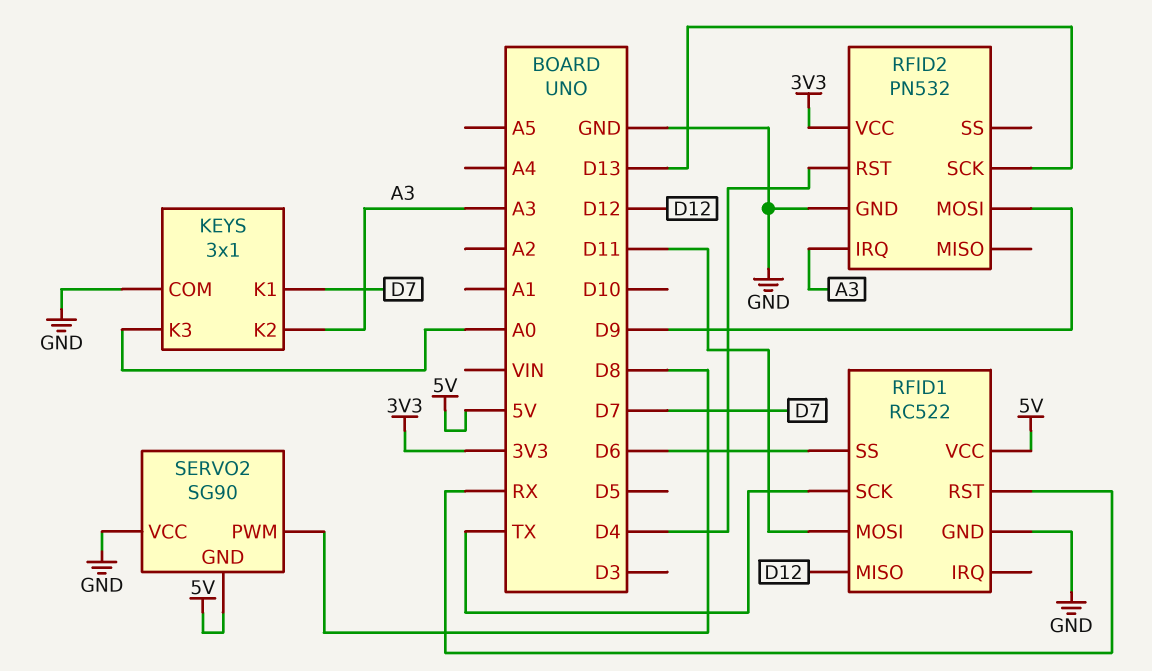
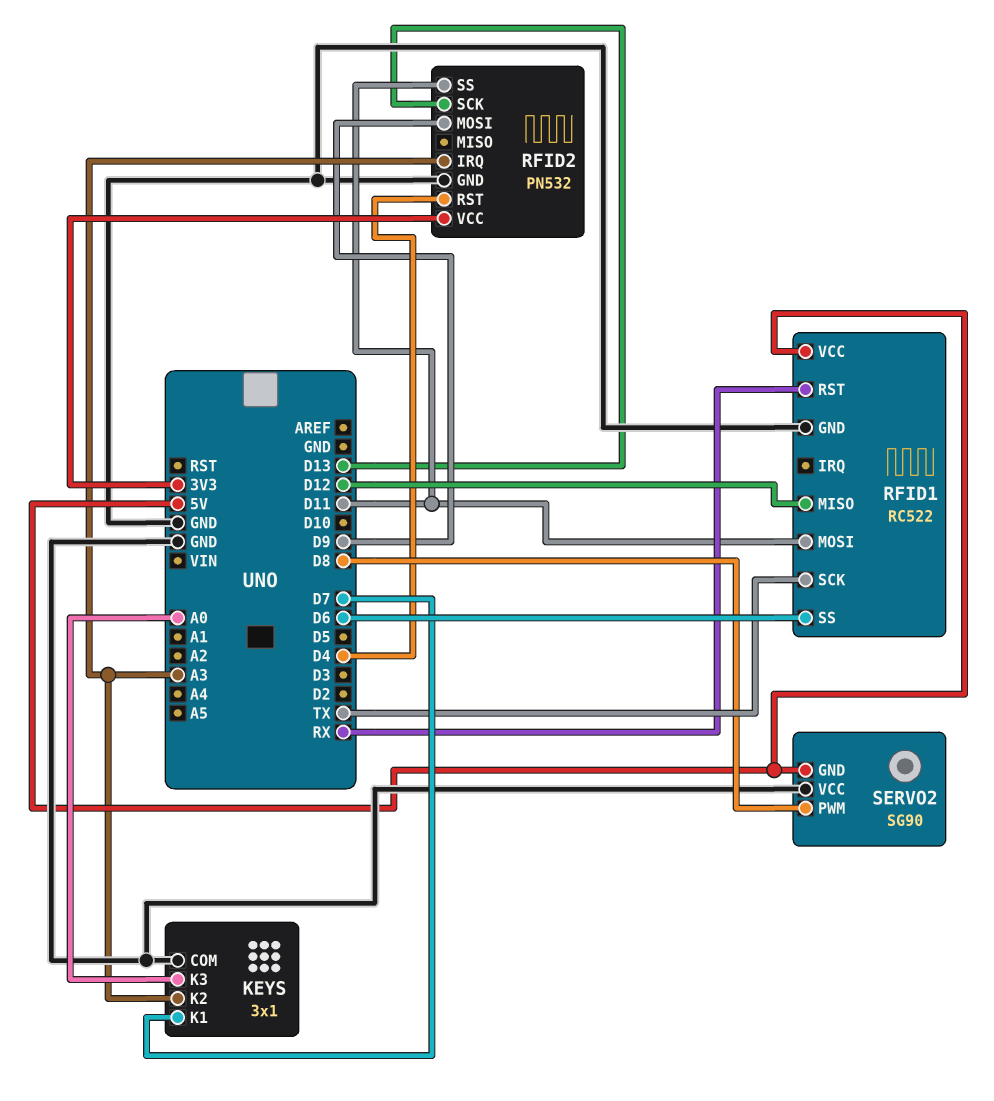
RFID2 pin SS: none -> D11

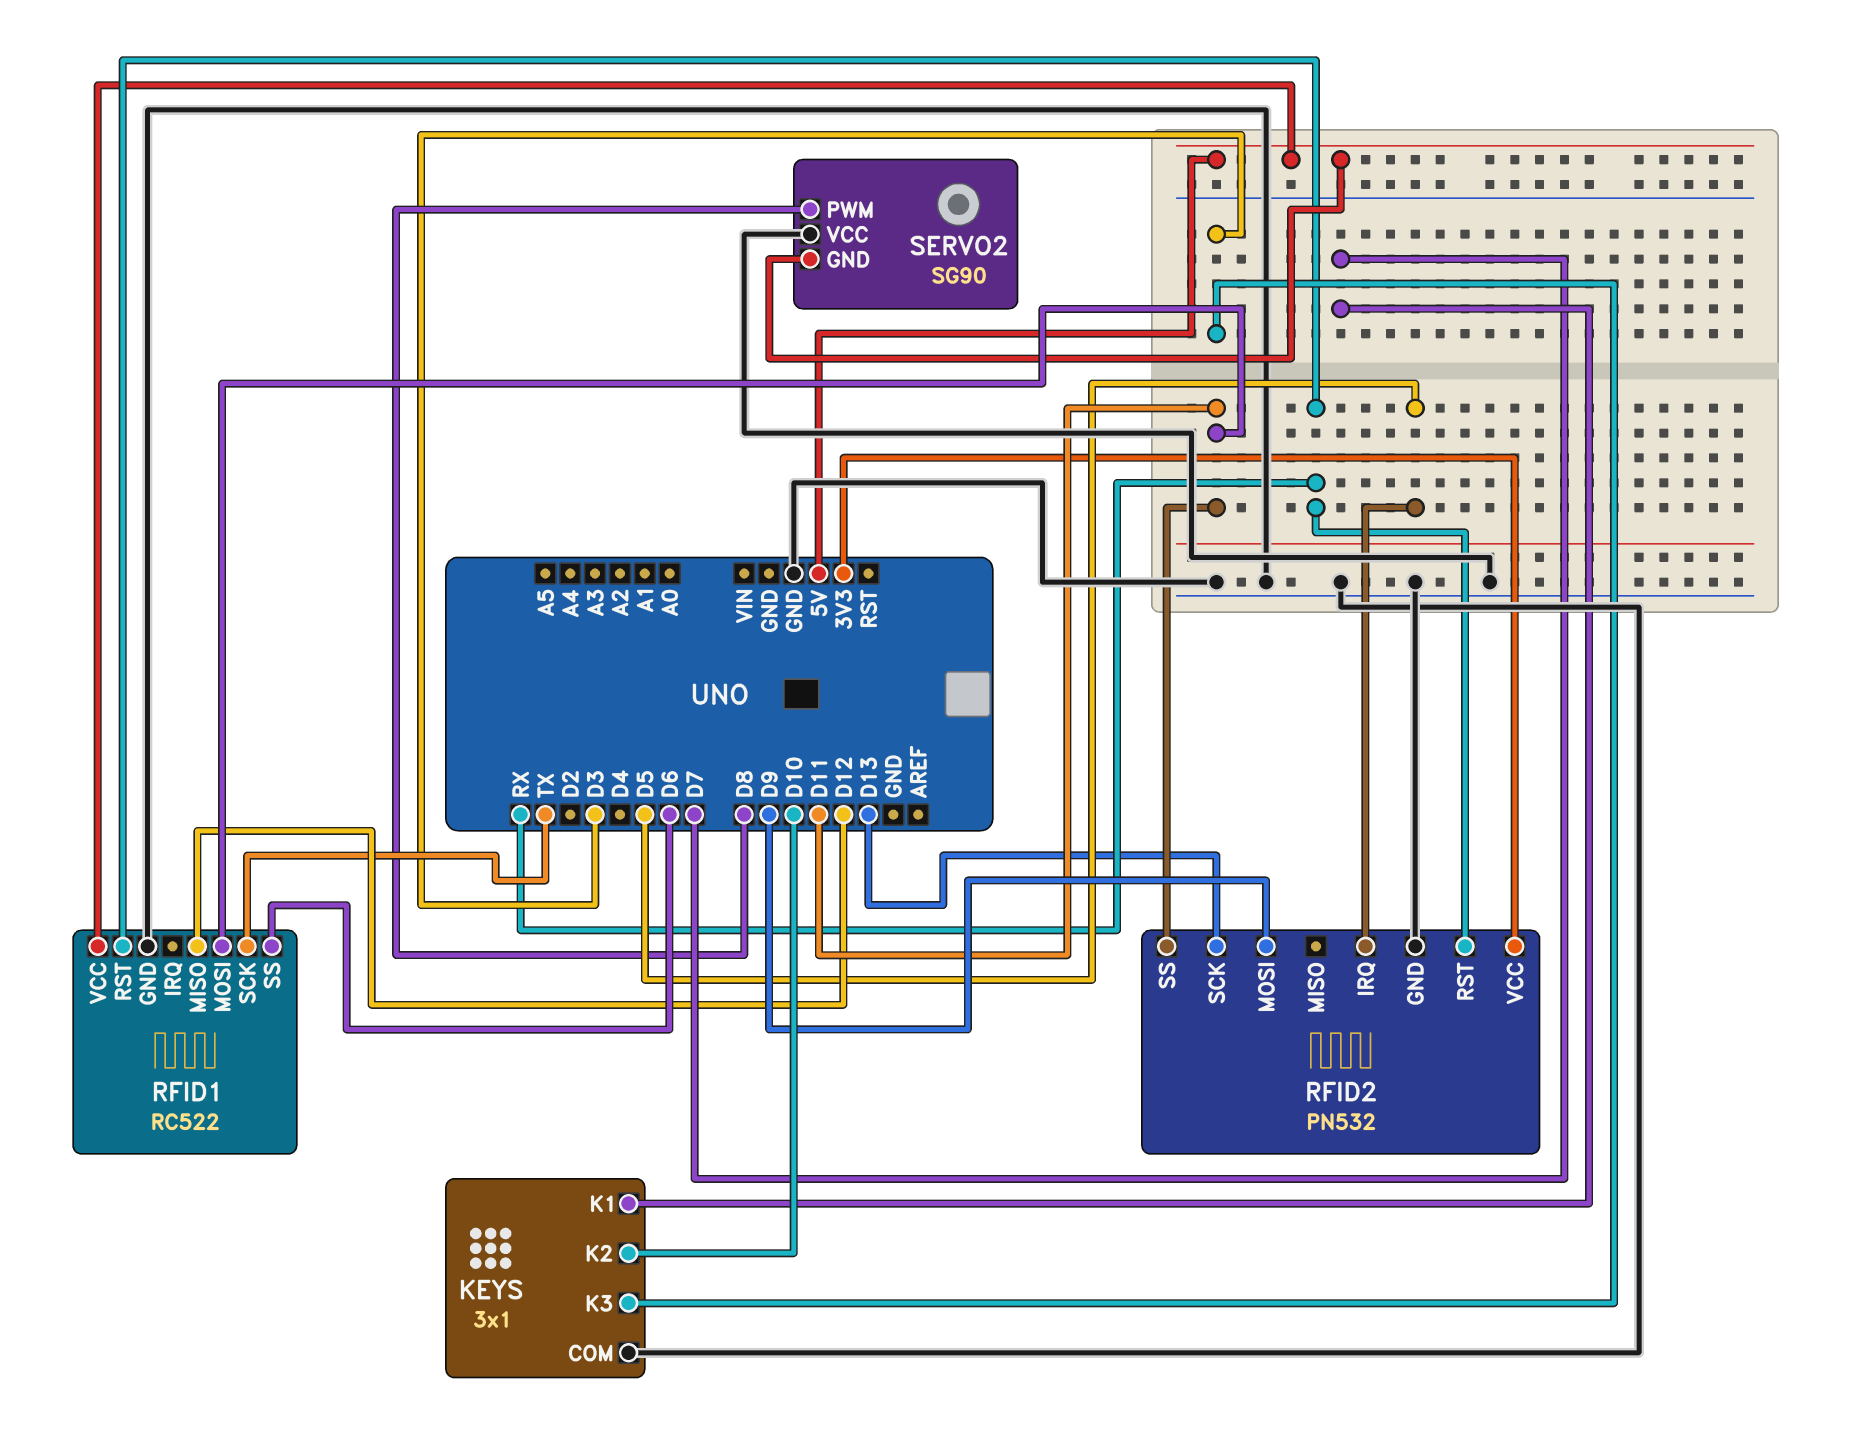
KEYS pin K2: A3 -> D10
KEYS pin K3: A0 -> D3
RFID2 pin IRQ: A3 -> D5
RFID2 pin RST: D4 -> RX

